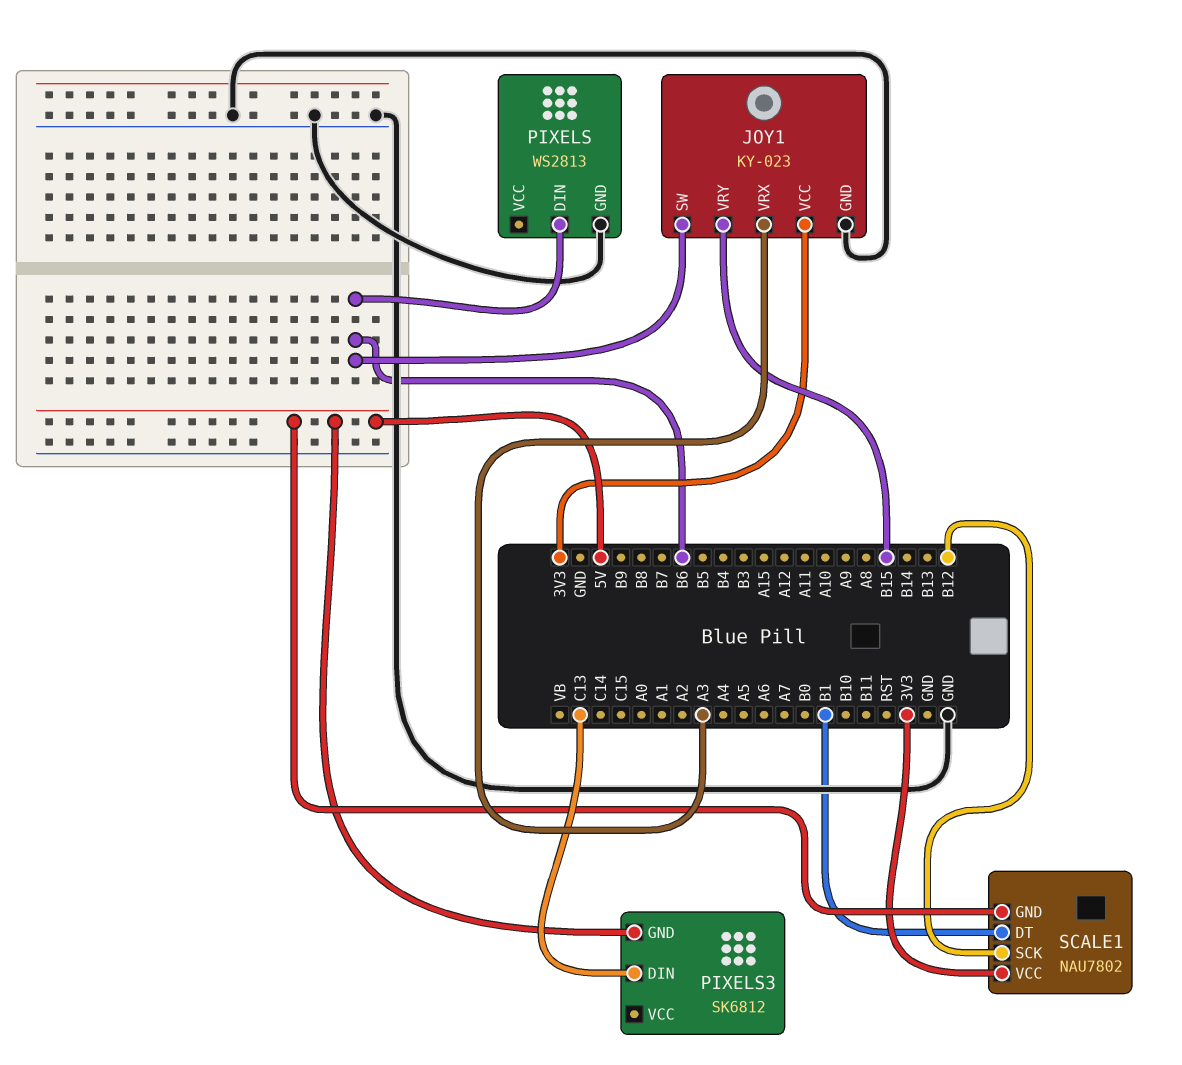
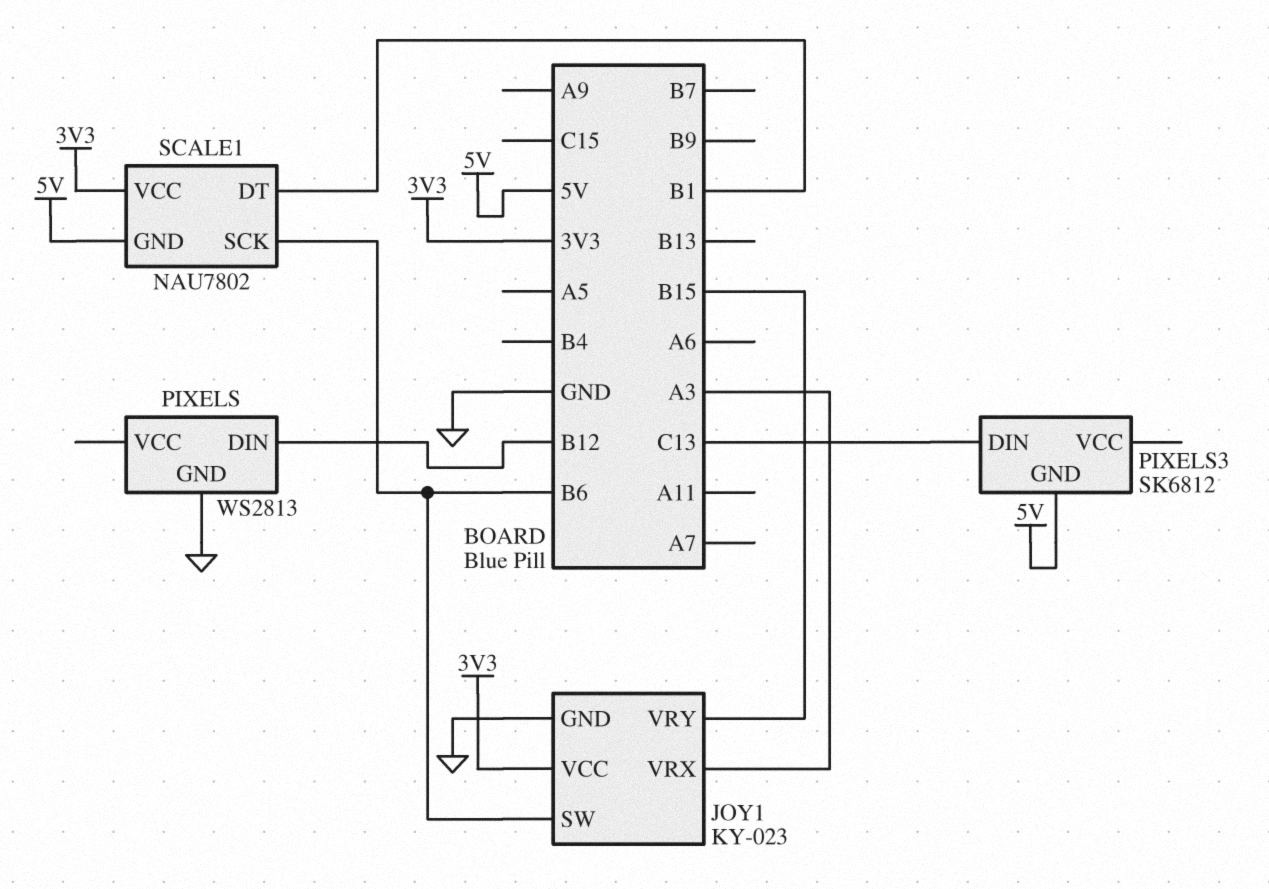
PIXELS pin DIN: B6 -> B12
SCALE1 pin SCK: B12 -> B6

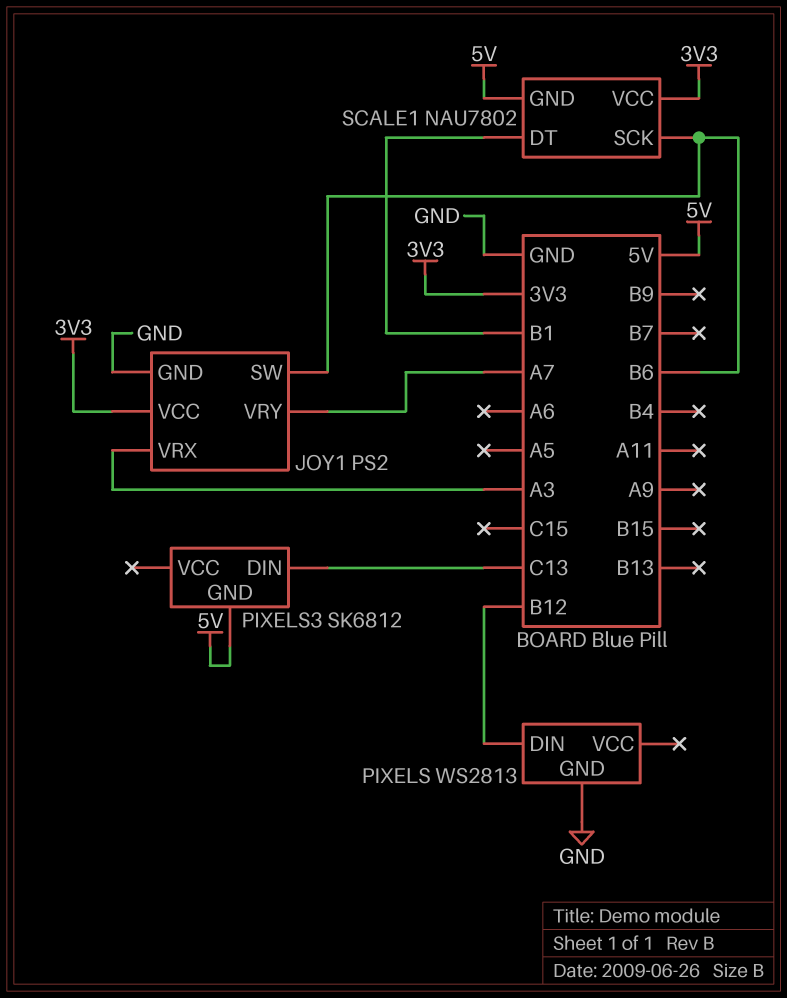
JOY1: KY-023 -> PS2
JOY1 pin VRY: B15 -> A7

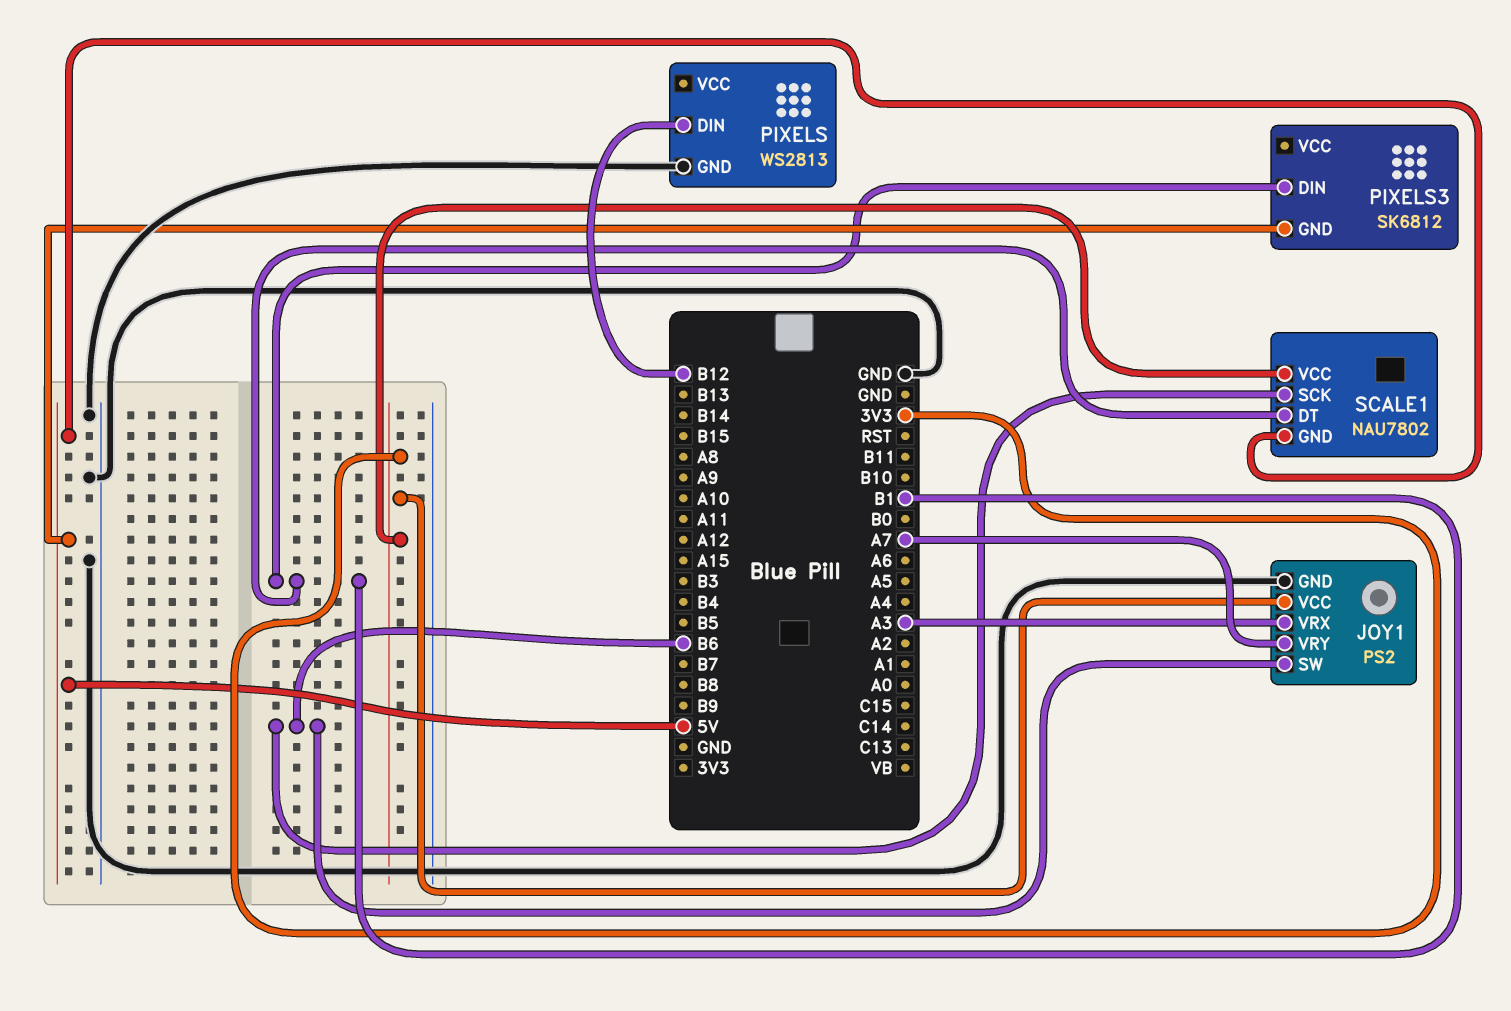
PIXELS3 pin DIN: C13 -> B1

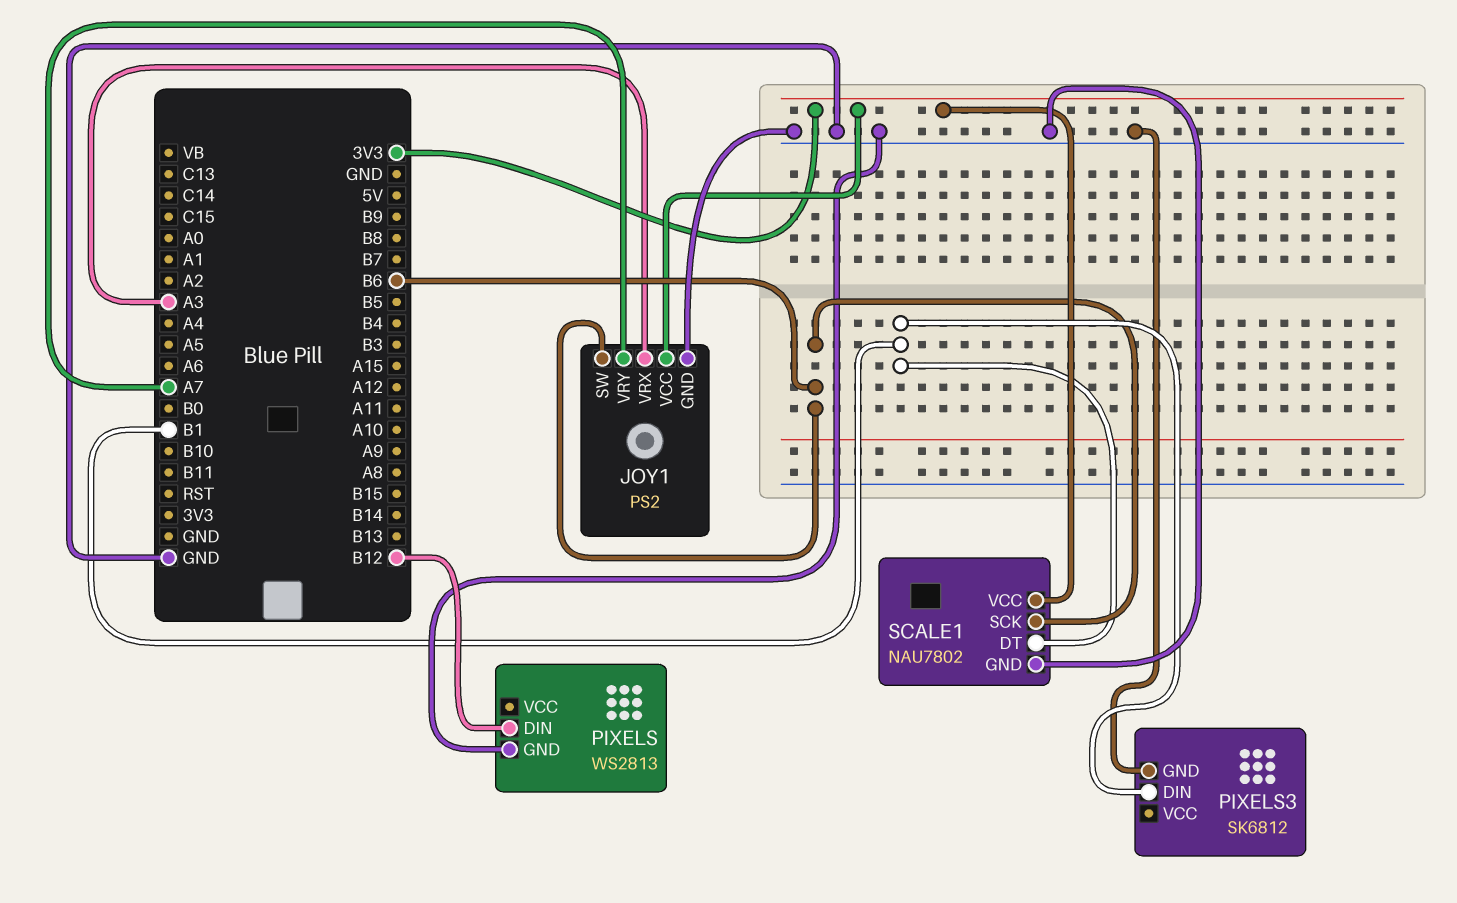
PIXELS3 pin GND: 5V -> GND
SCALE1 pin GND: 5V -> GND

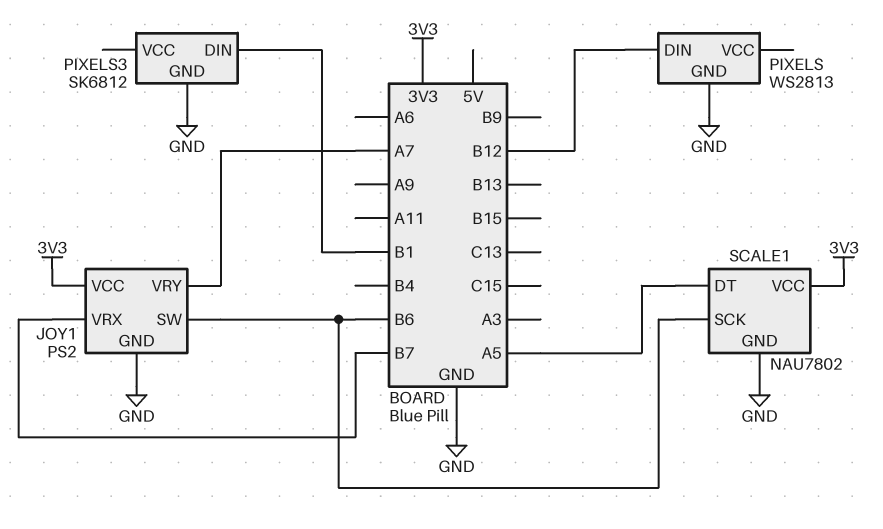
JOY1 pin VRX: A3 -> B7
SCALE1 pin DT: B1 -> A5

